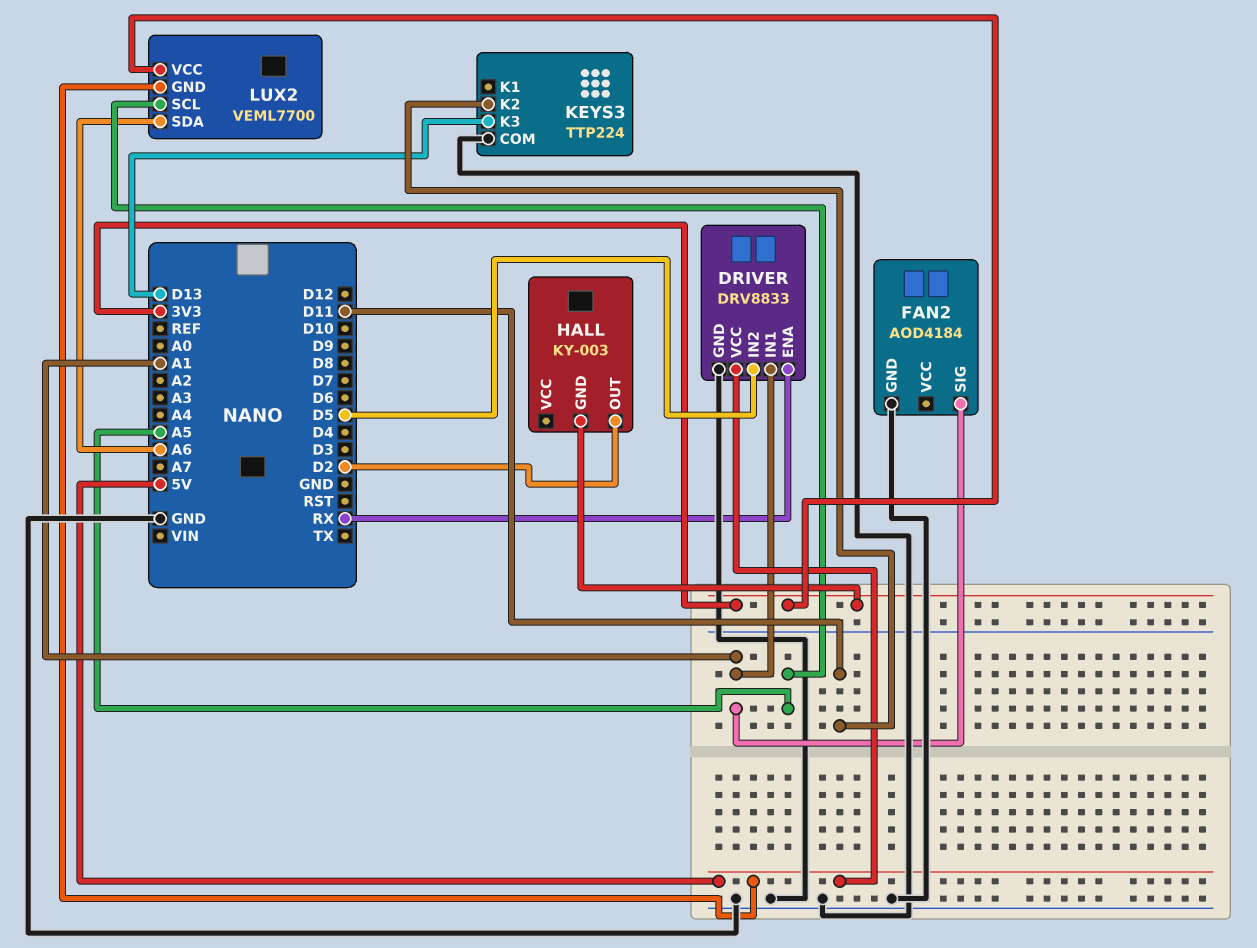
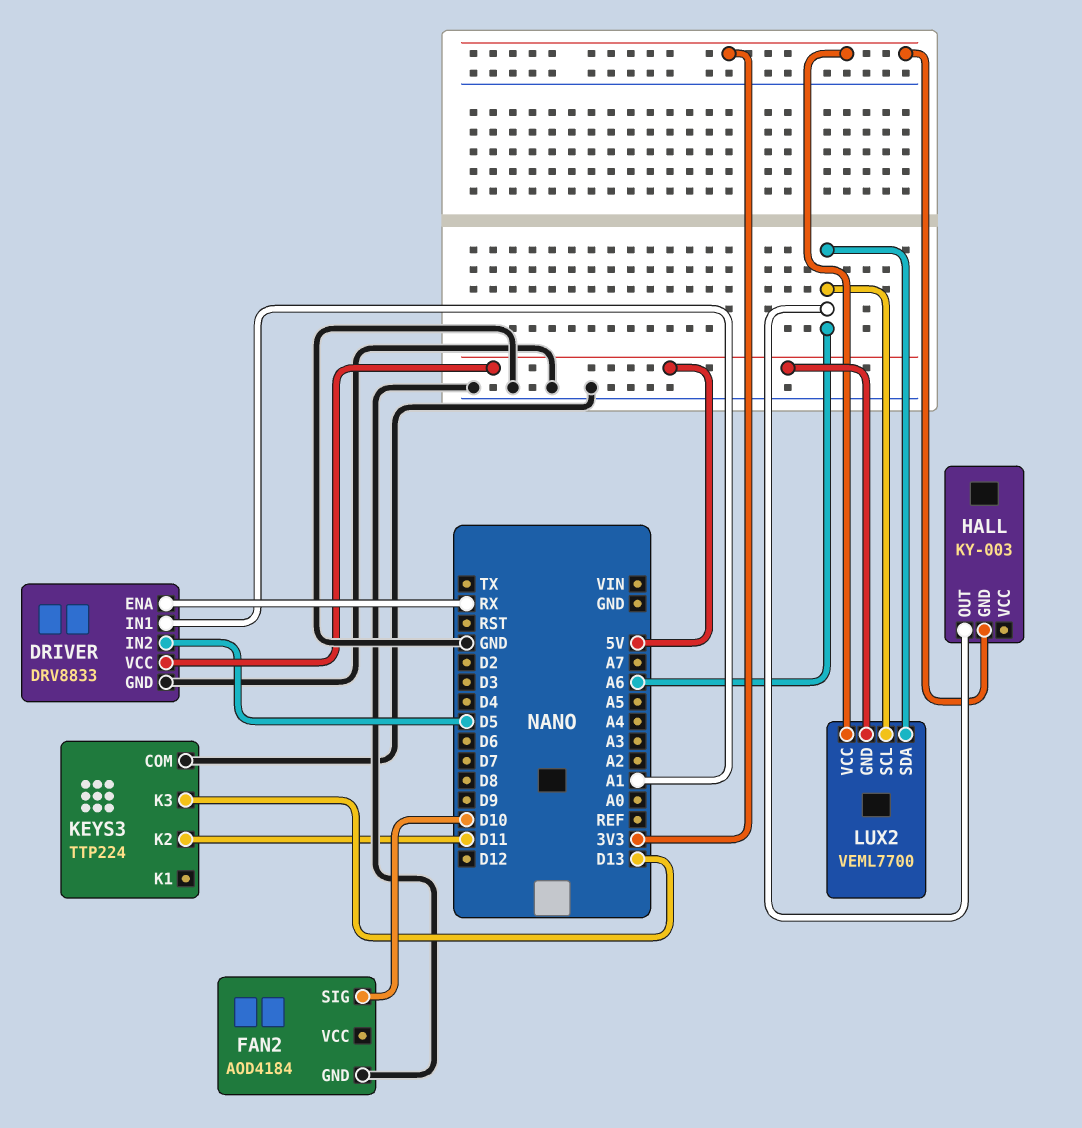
FAN2 pin SIG: A1 -> D10
HALL pin OUT: D2 -> A6
LUX2 pin SCL: A5 -> A6

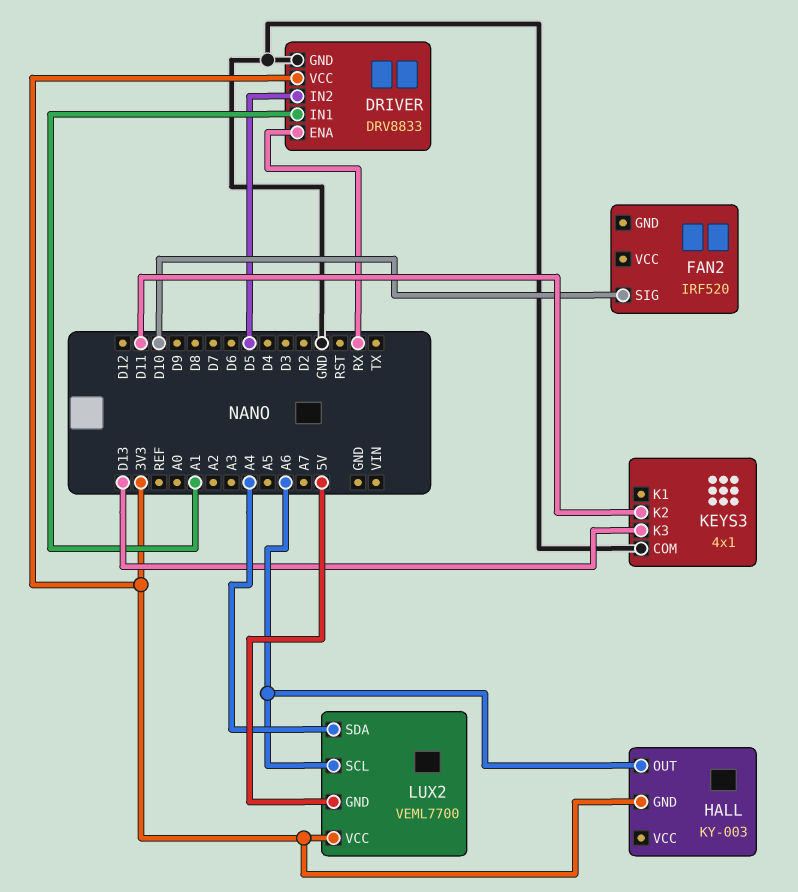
DRIVER pin VCC: 5V -> 3V3
FAN2: AOD4184 -> IRF520
FAN2 pin GND: GND -> none
KEYS3: TTP224 -> 4x1
LUX2 pin SDA: A6 -> A4

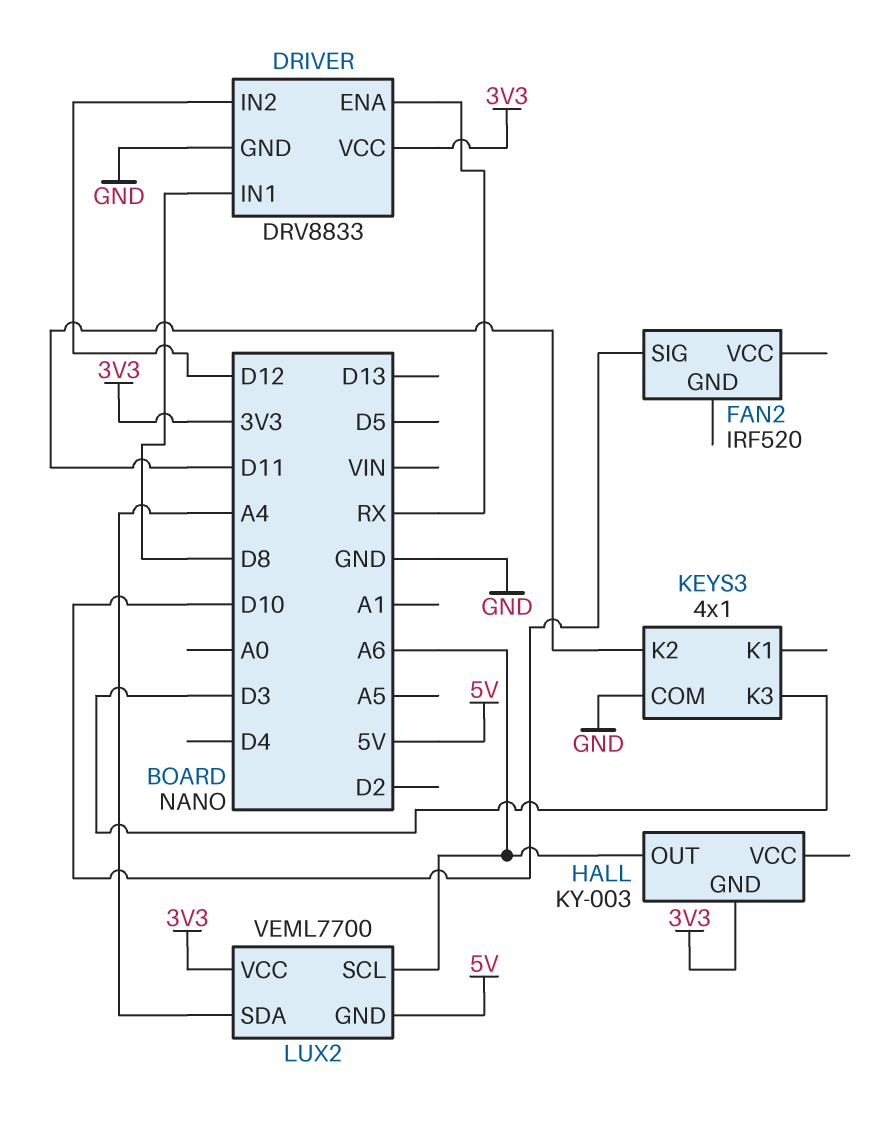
DRIVER pin IN1: A1 -> D8
DRIVER pin IN2: D5 -> D12
KEYS3 pin K3: D13 -> D3

